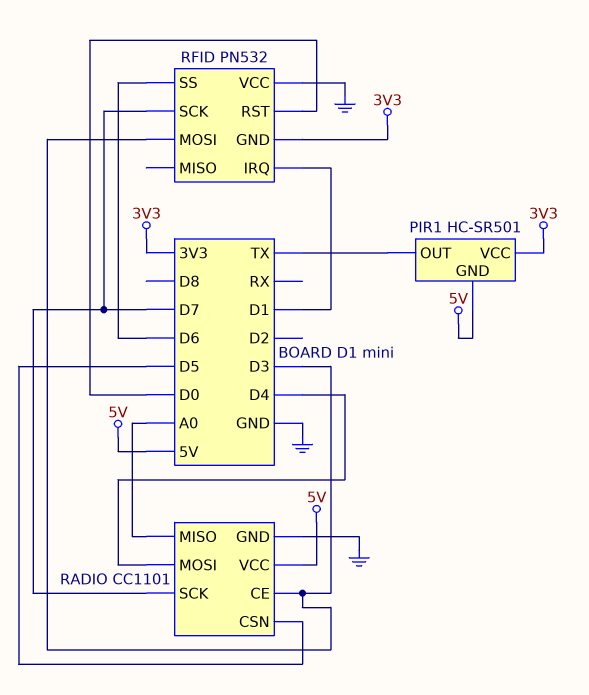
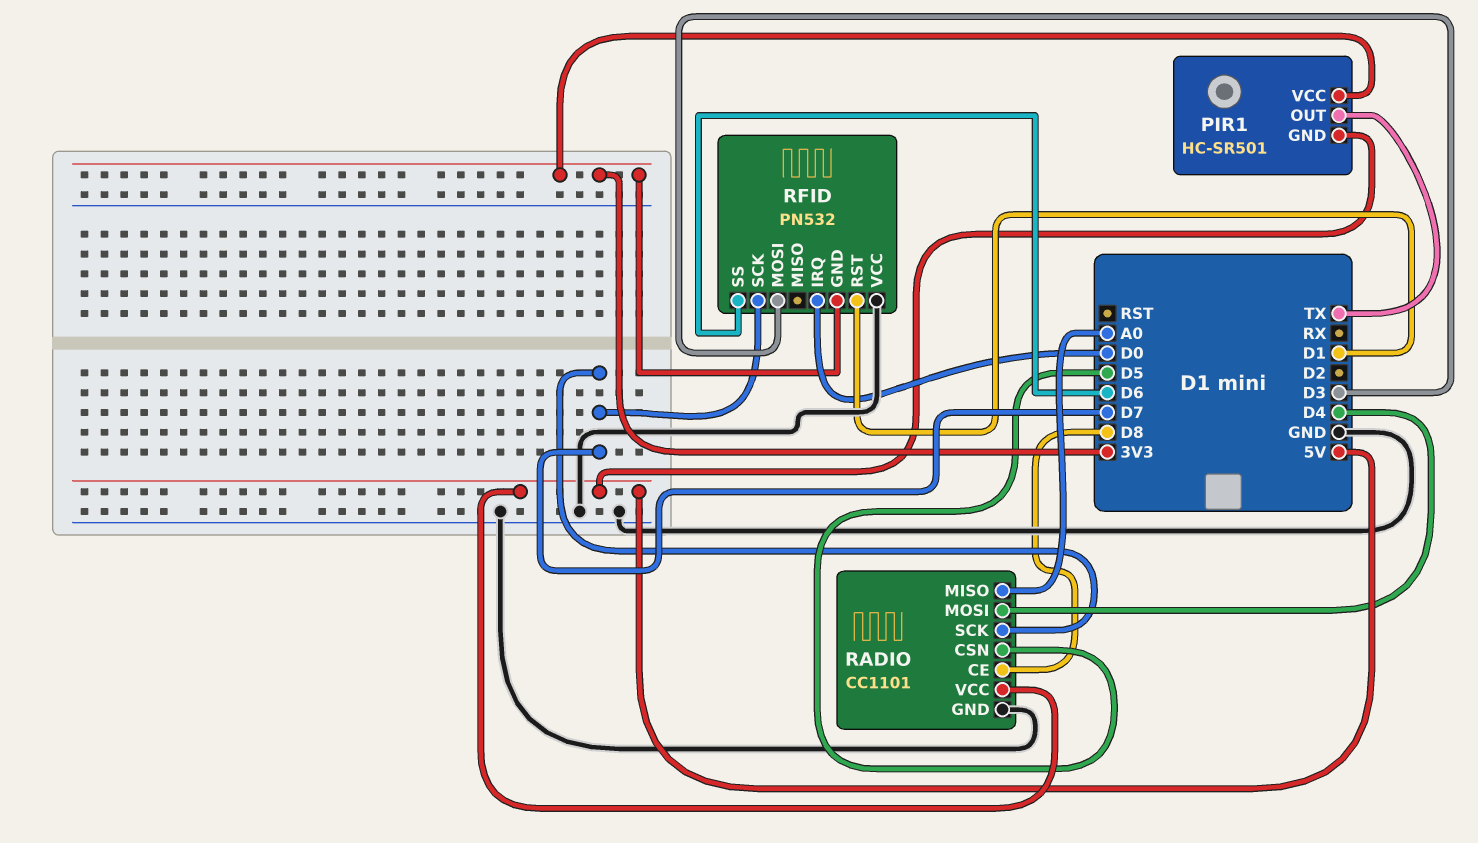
RADIO pin CE: D3 -> D8
RFID pin IRQ: D1 -> D0
RFID pin RST: D0 -> D1

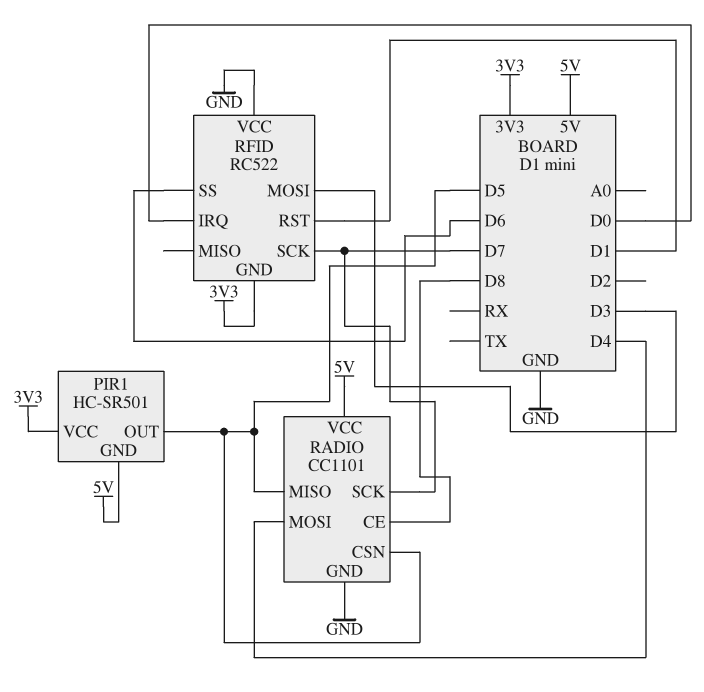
PIR1 pin OUT: TX -> D5
RADIO pin MISO: A0 -> D5
RFID: PN532 -> RC522

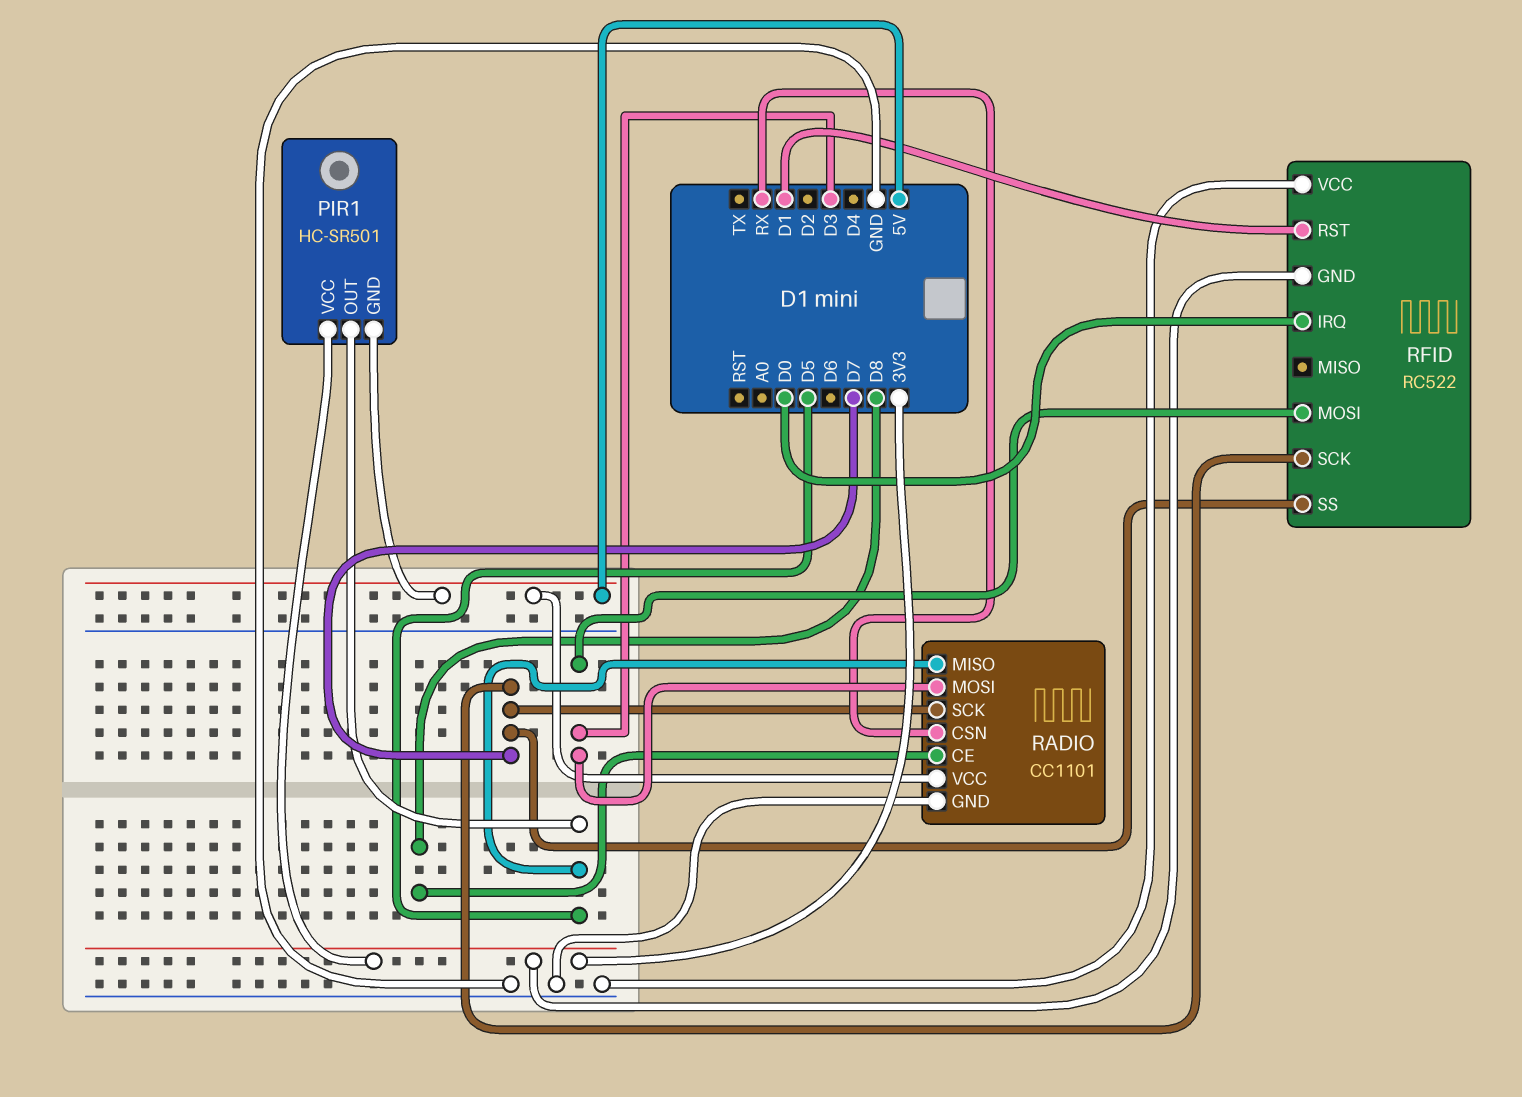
RADIO pin CSN: D5 -> RX
RADIO pin MOSI: D4 -> D3
RFID pin SS: D6 -> D7

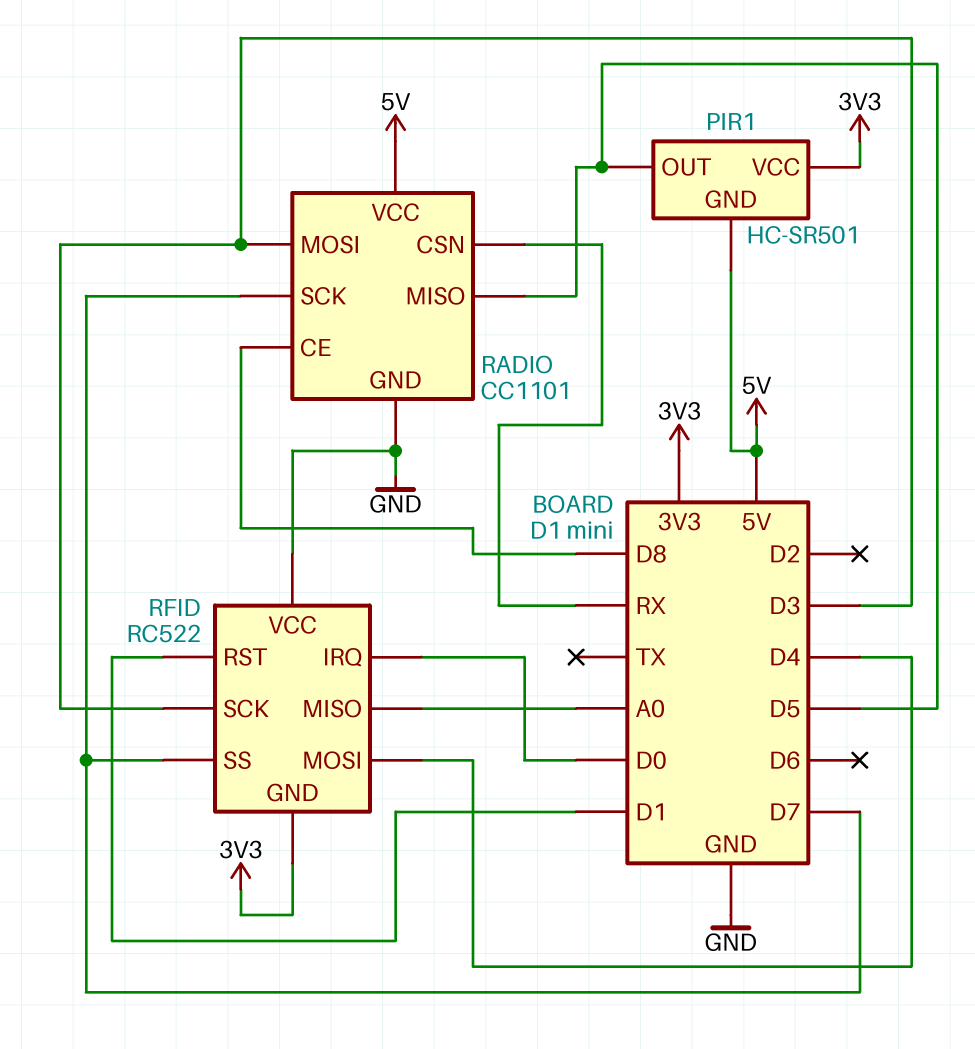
RFID pin MISO: none -> A0
RFID pin MOSI: D3 -> D4
RFID pin SCK: D7 -> D3

